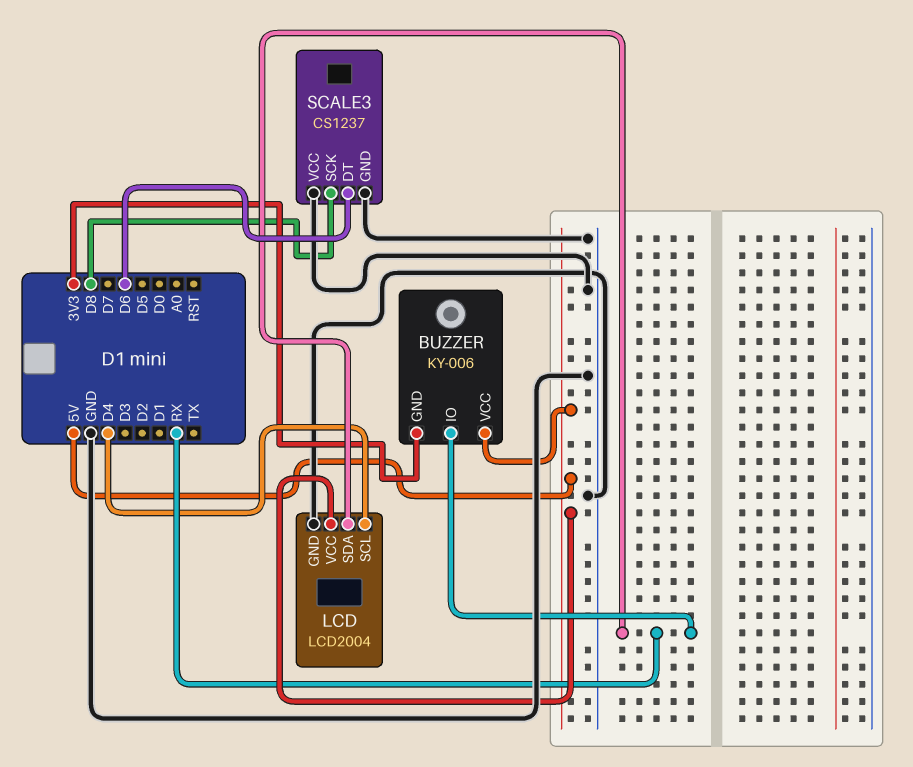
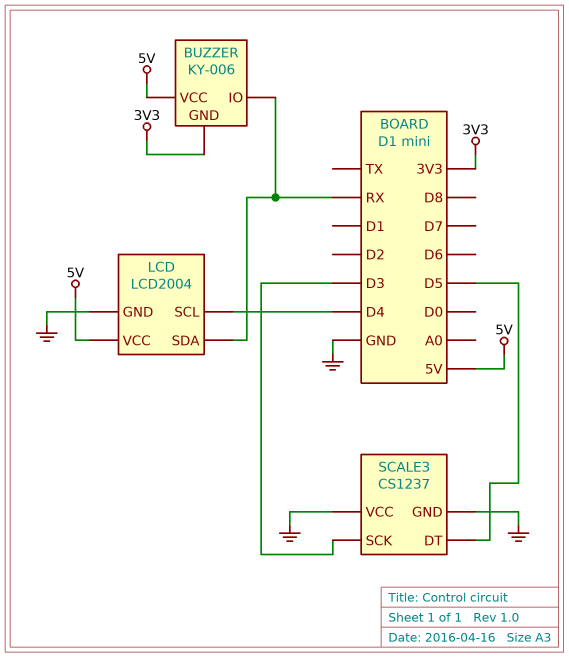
SCALE3 pin DT: D6 -> D5
SCALE3 pin SCK: D8 -> D3

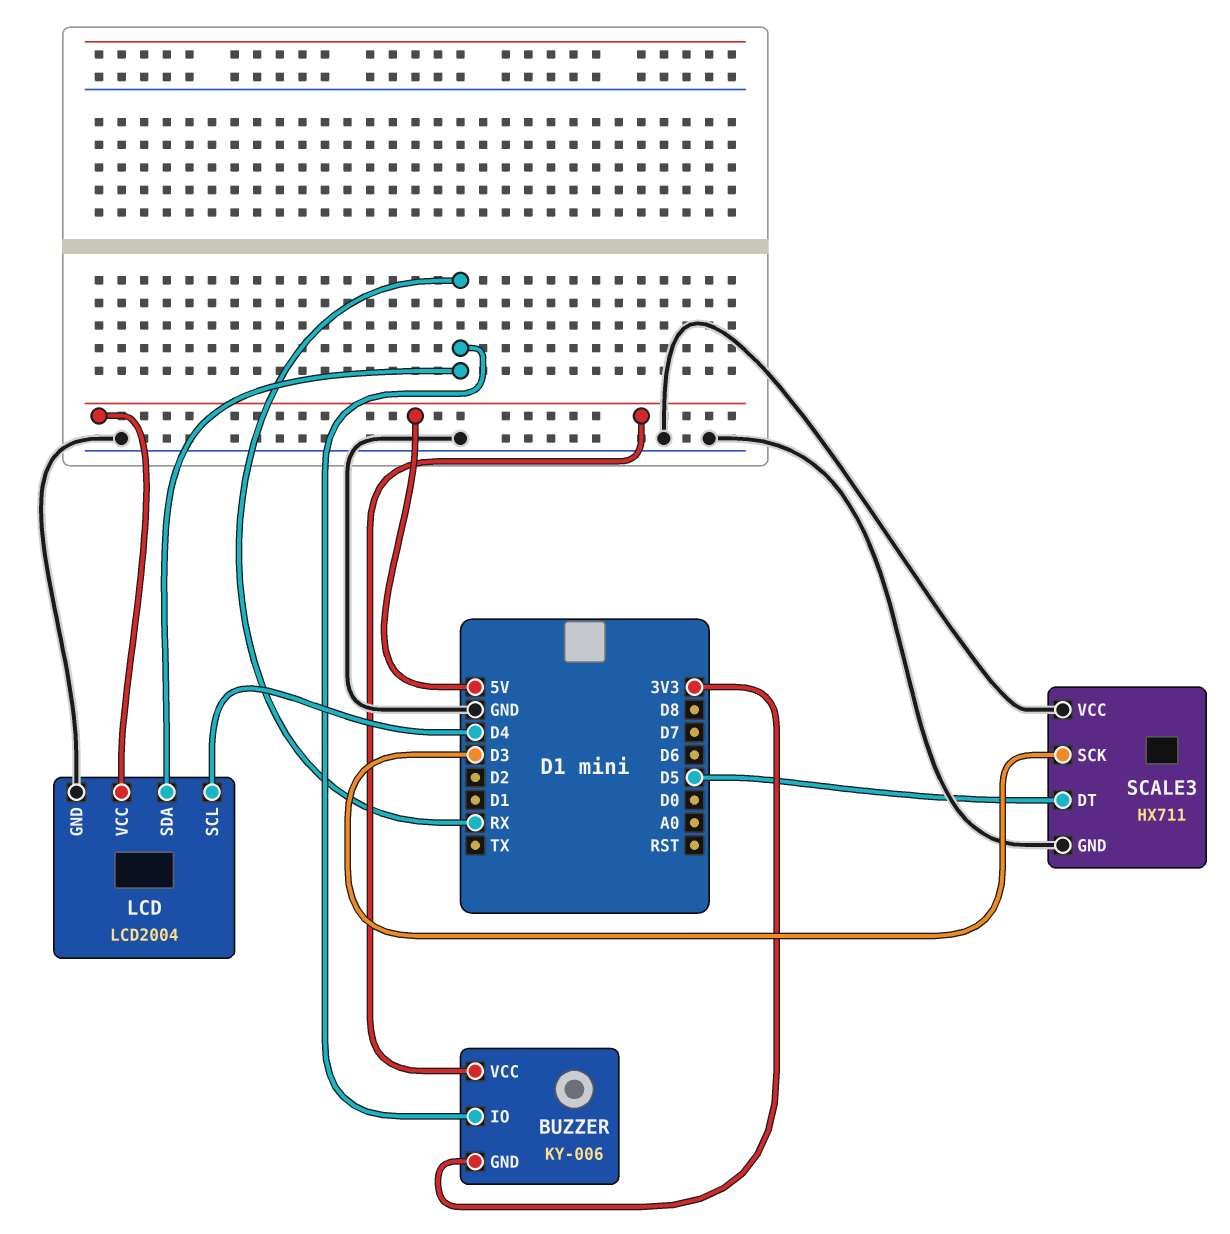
SCALE3: CS1237 -> HX711

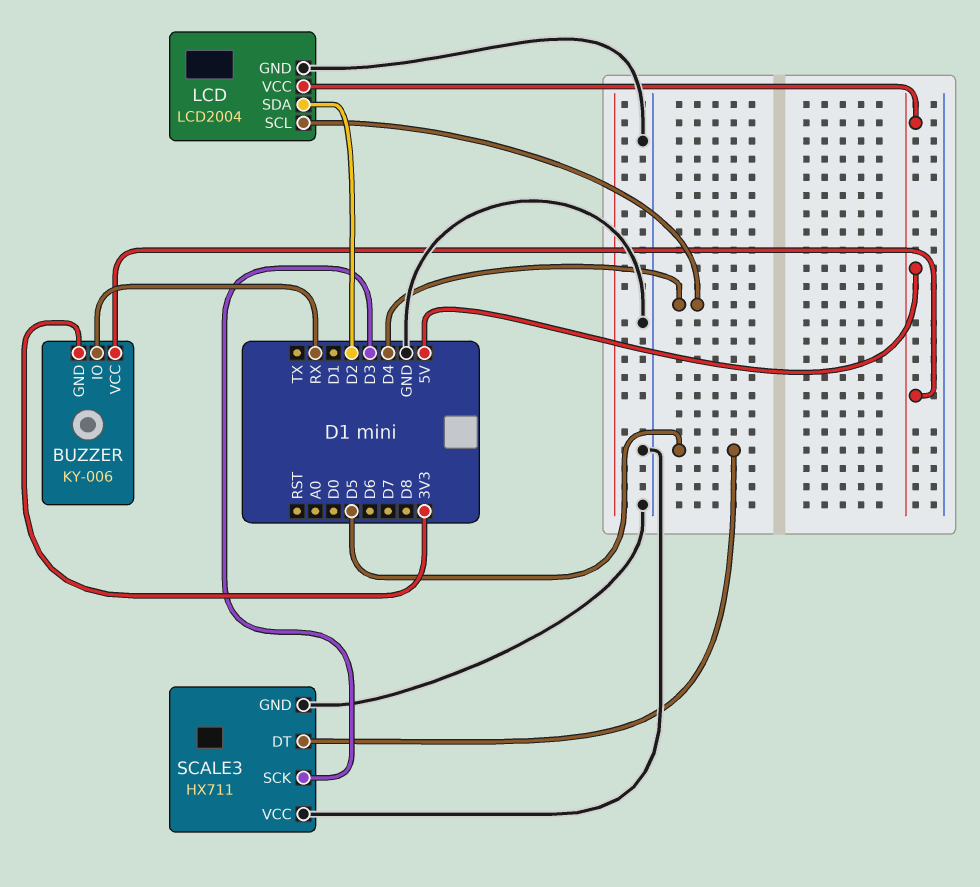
LCD pin SDA: RX -> D2

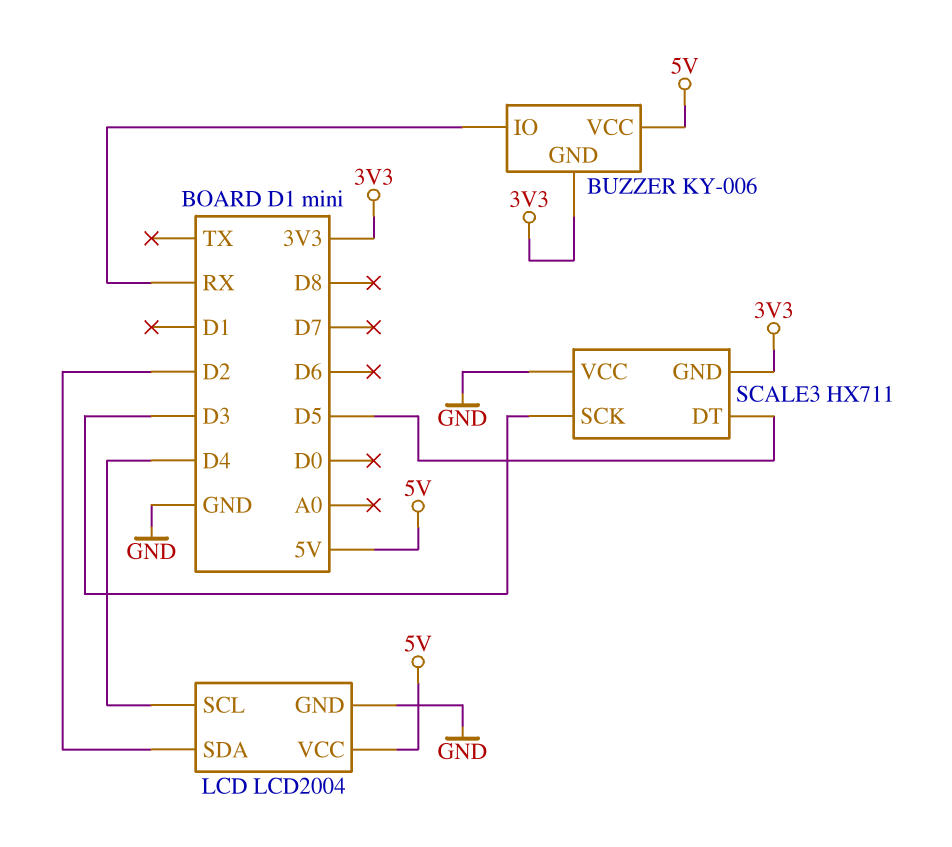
SCALE3 pin GND: GND -> 3V3

